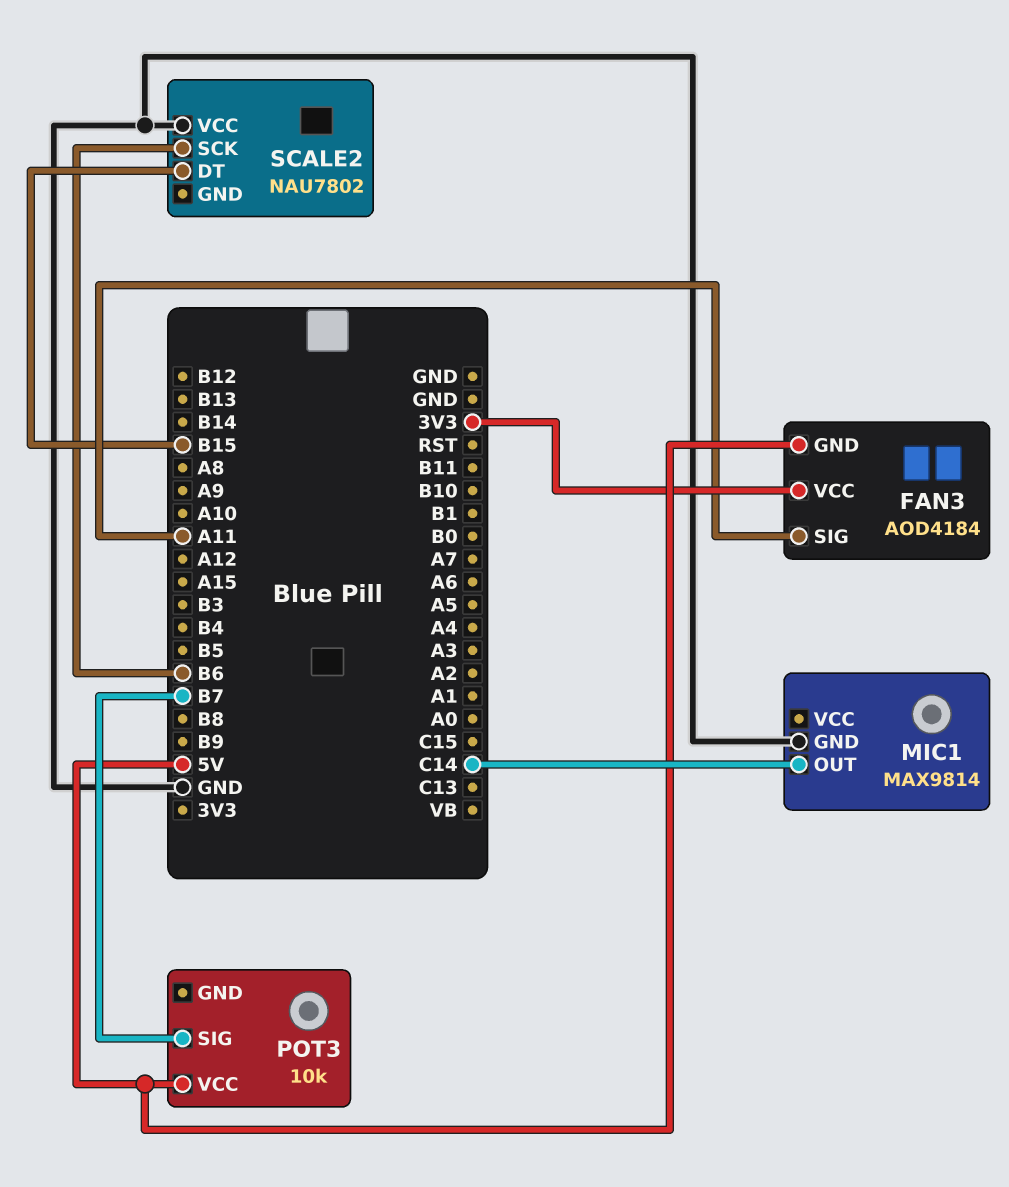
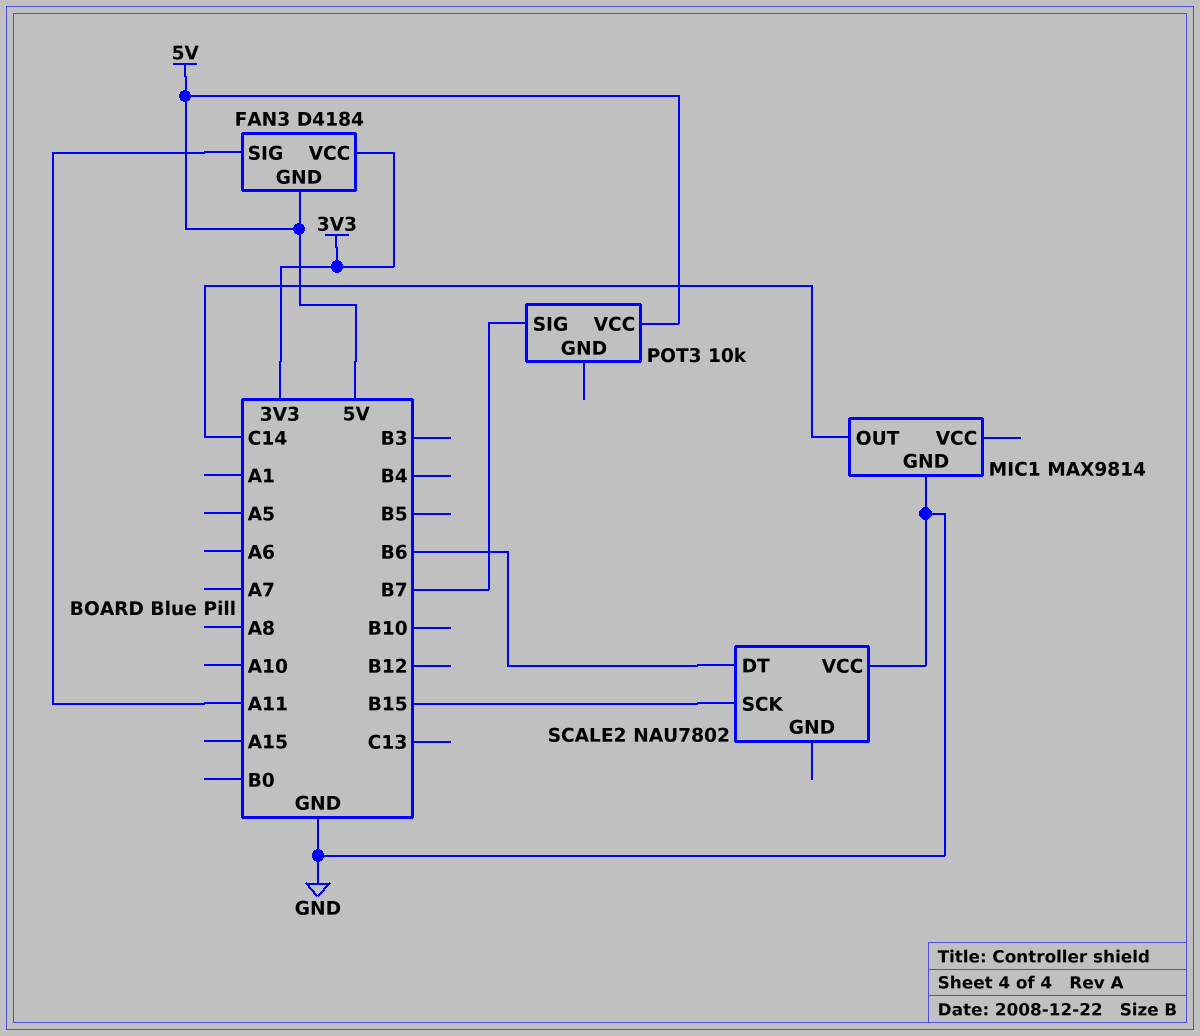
FAN3: AOD4184 -> D4184
SCALE2 pin DT: B15 -> B6
SCALE2 pin SCK: B6 -> B15

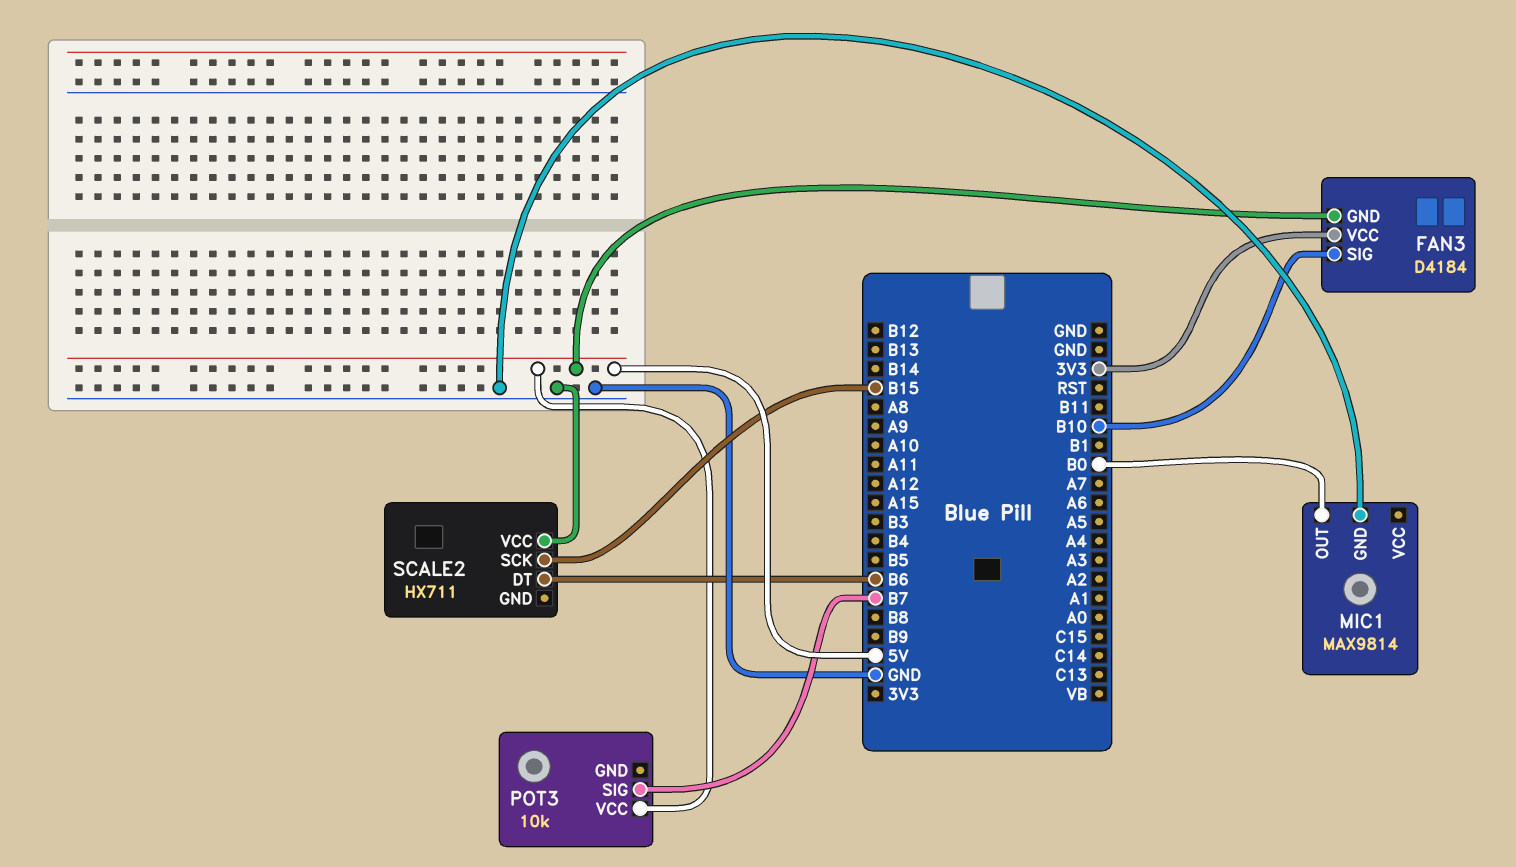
FAN3 pin SIG: A11 -> B10
MIC1 pin OUT: C14 -> B0
SCALE2: NAU7802 -> HX711

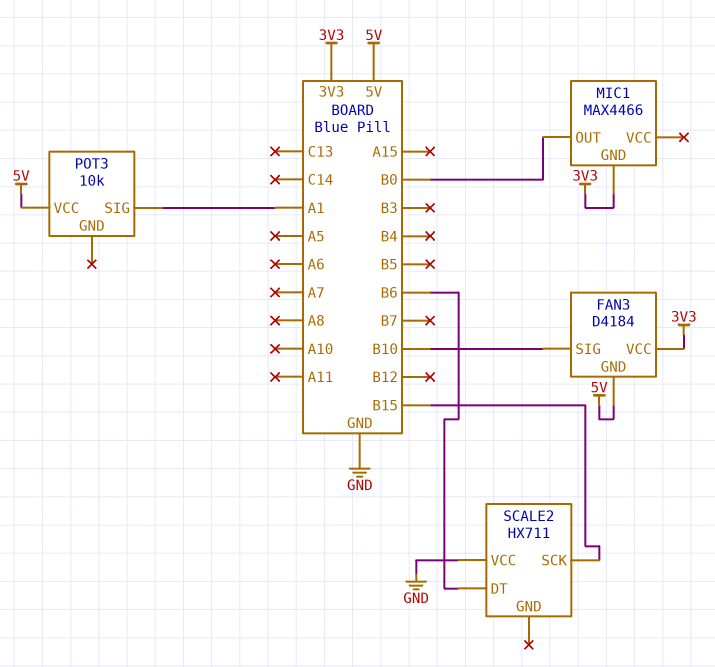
MIC1: MAX9814 -> MAX4466
MIC1 pin GND: GND -> 3V3
POT3 pin SIG: B7 -> A1

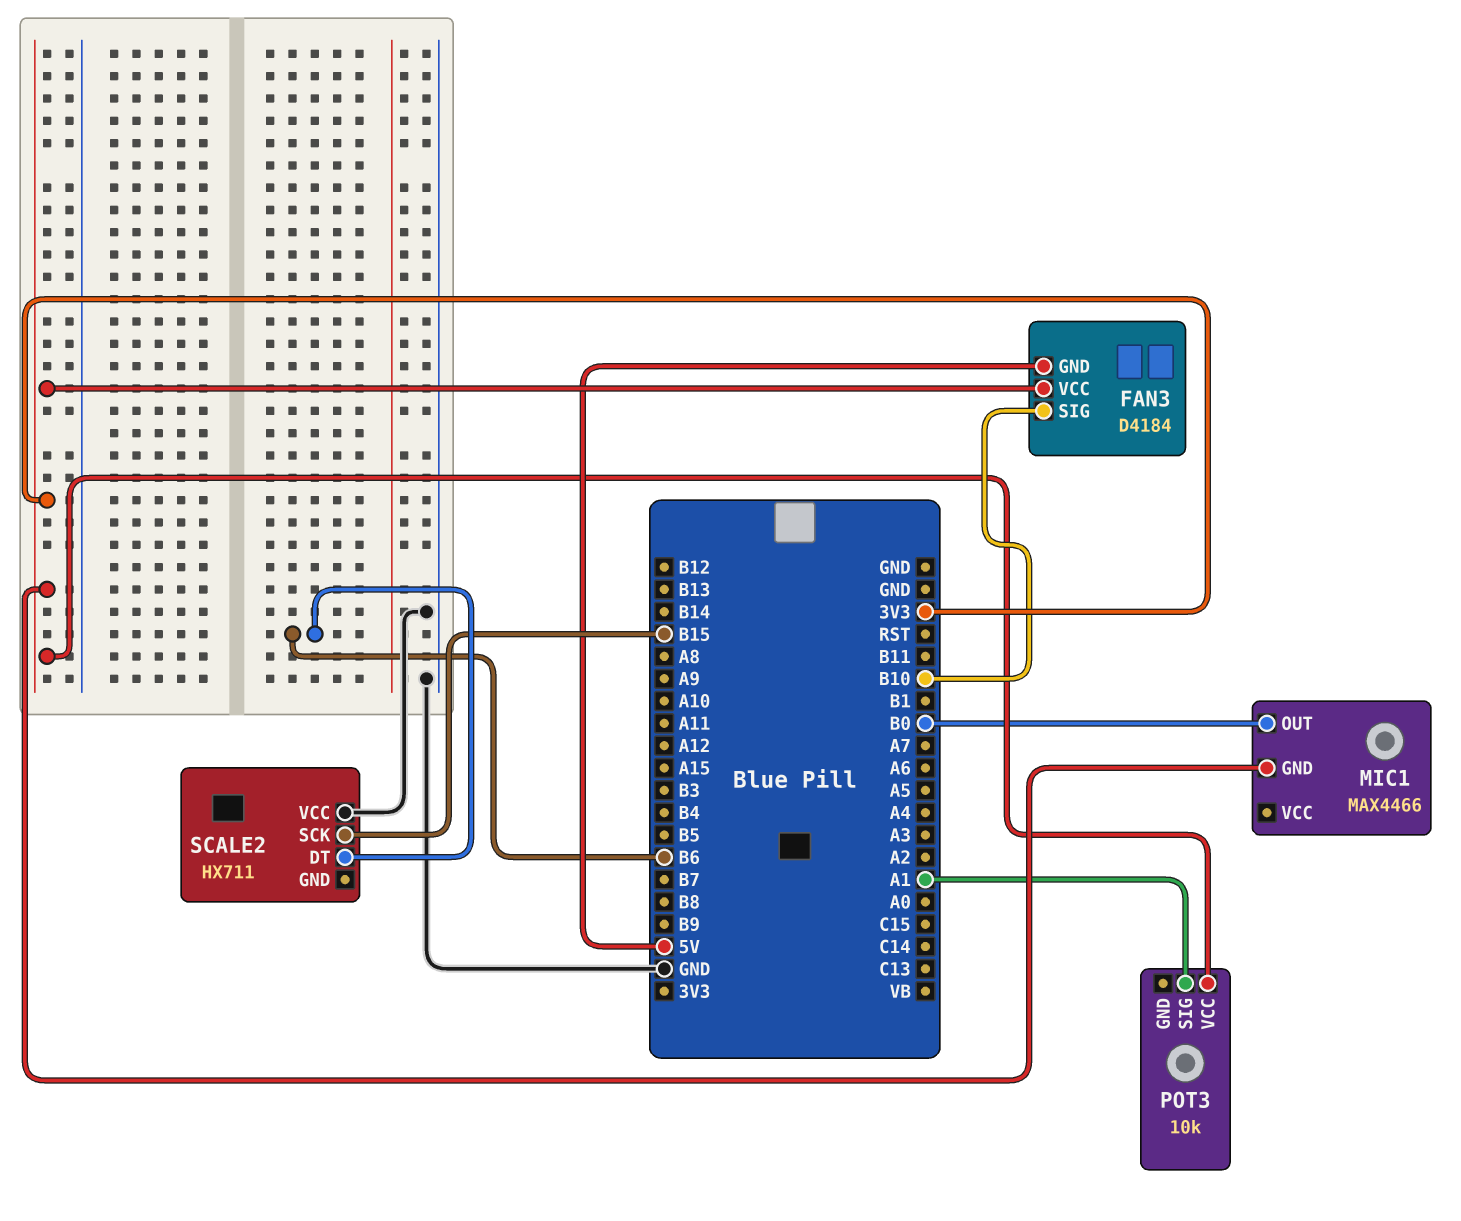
POT3 pin VCC: 5V -> 3V3

